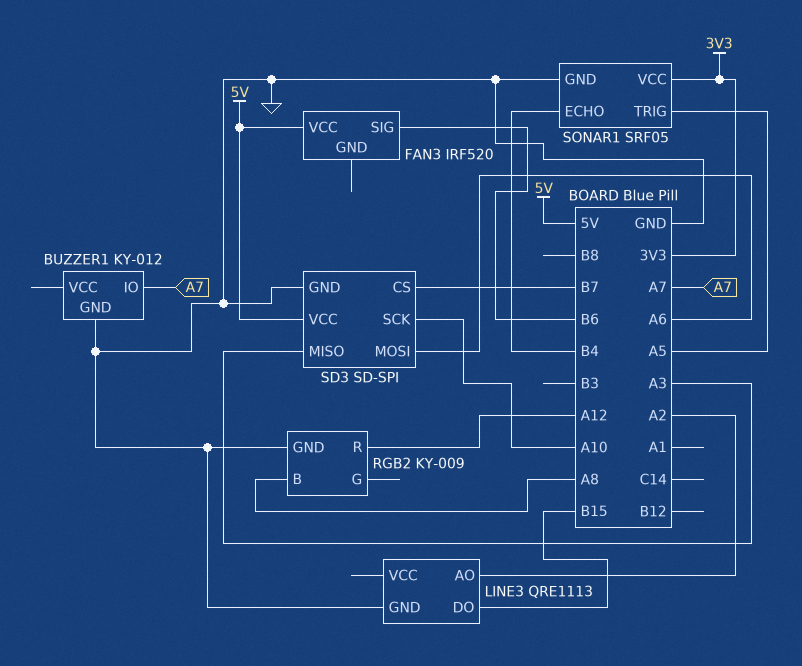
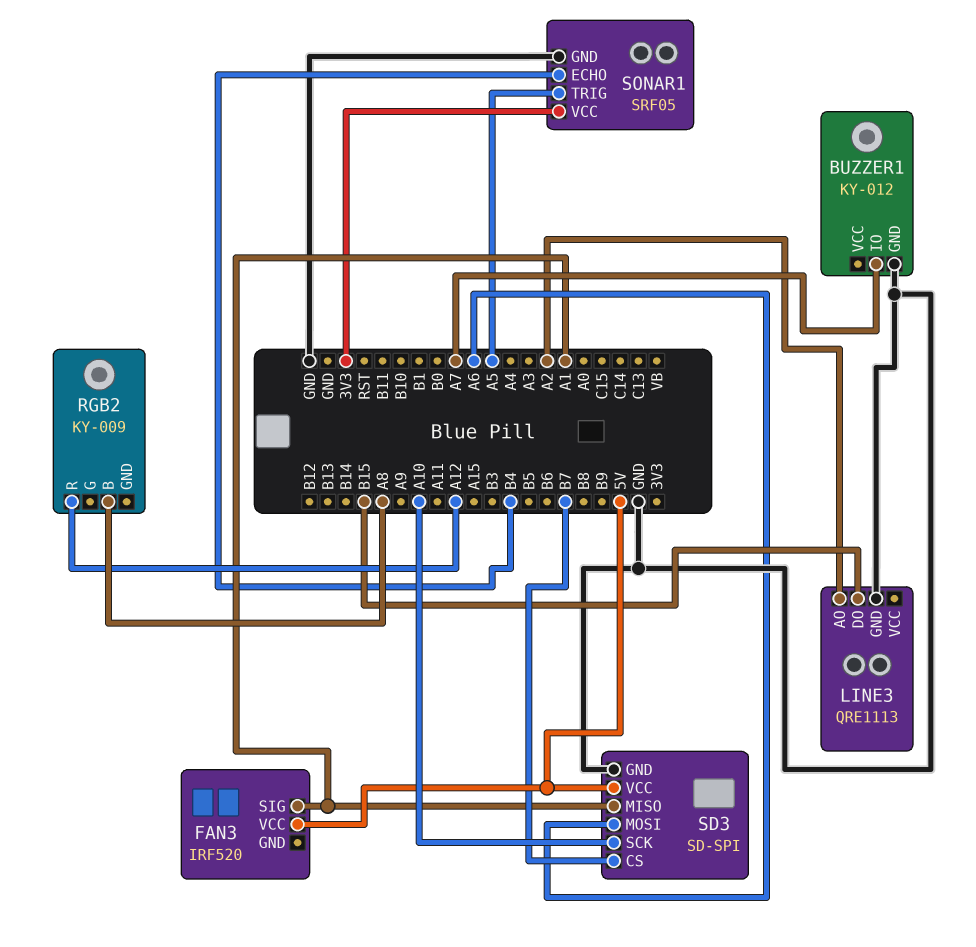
FAN3 pin SIG: B6 -> A1
RGB2 pin GND: GND -> none
SD3 pin MISO: A3 -> A1

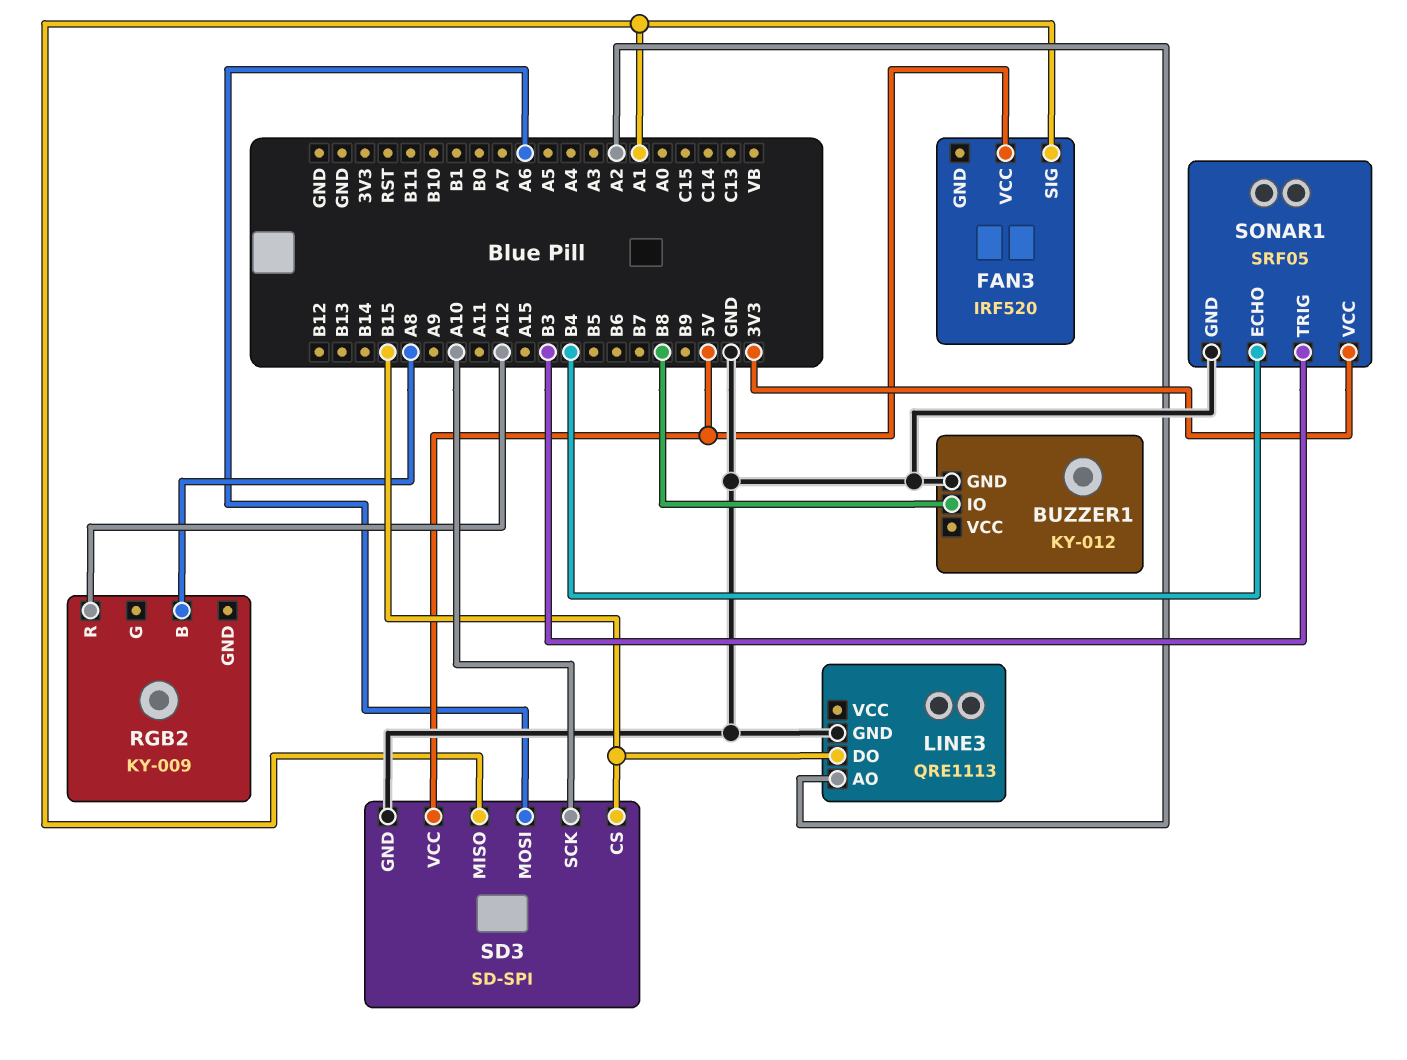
BUZZER1 pin IO: A7 -> B8
SD3 pin CS: B7 -> B15
SONAR1 pin TRIG: A5 -> B3

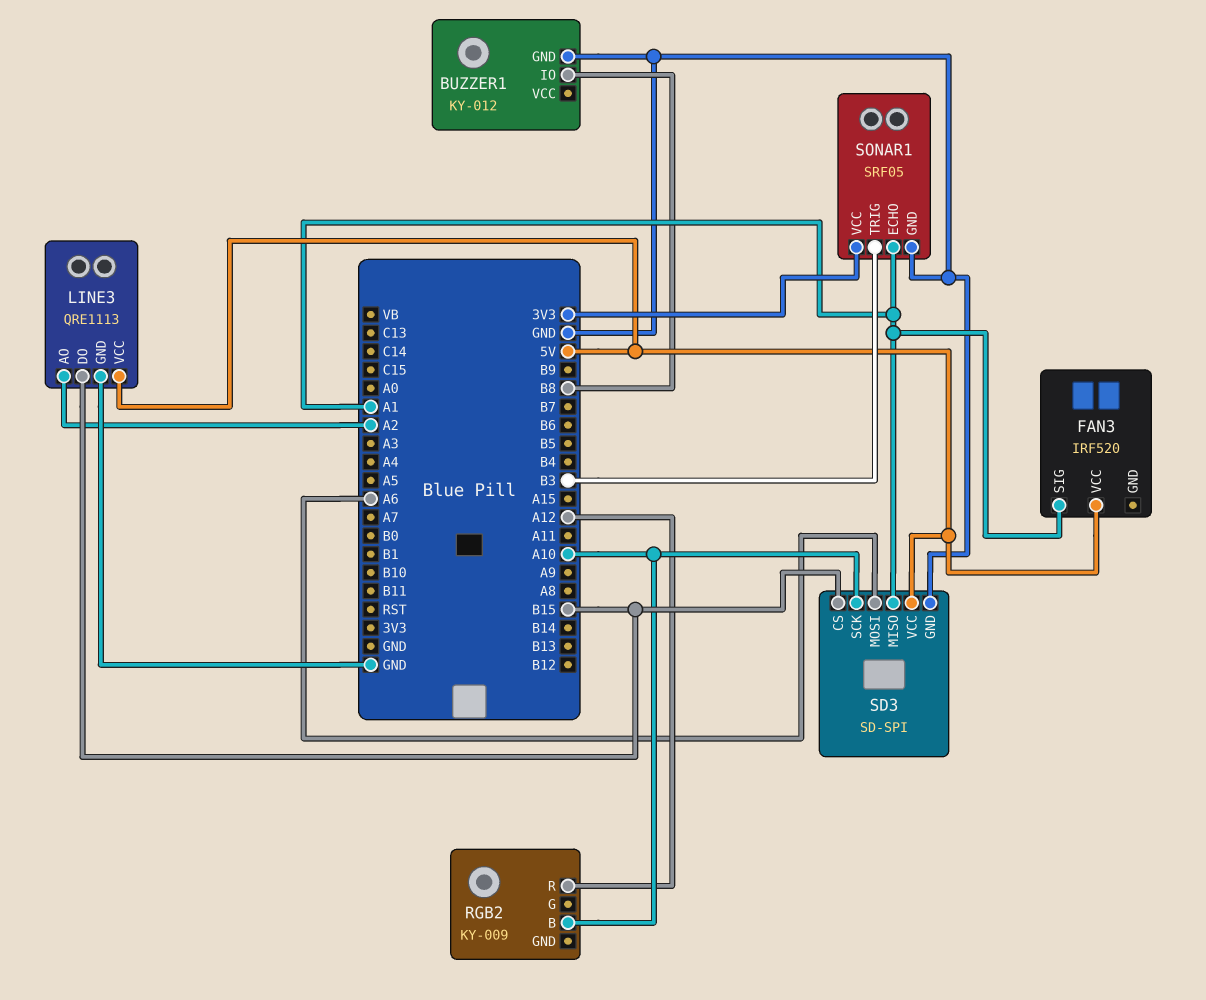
LINE3 pin VCC: none -> 5V
RGB2 pin B: A8 -> A10
SONAR1 pin ECHO: B4 -> A1

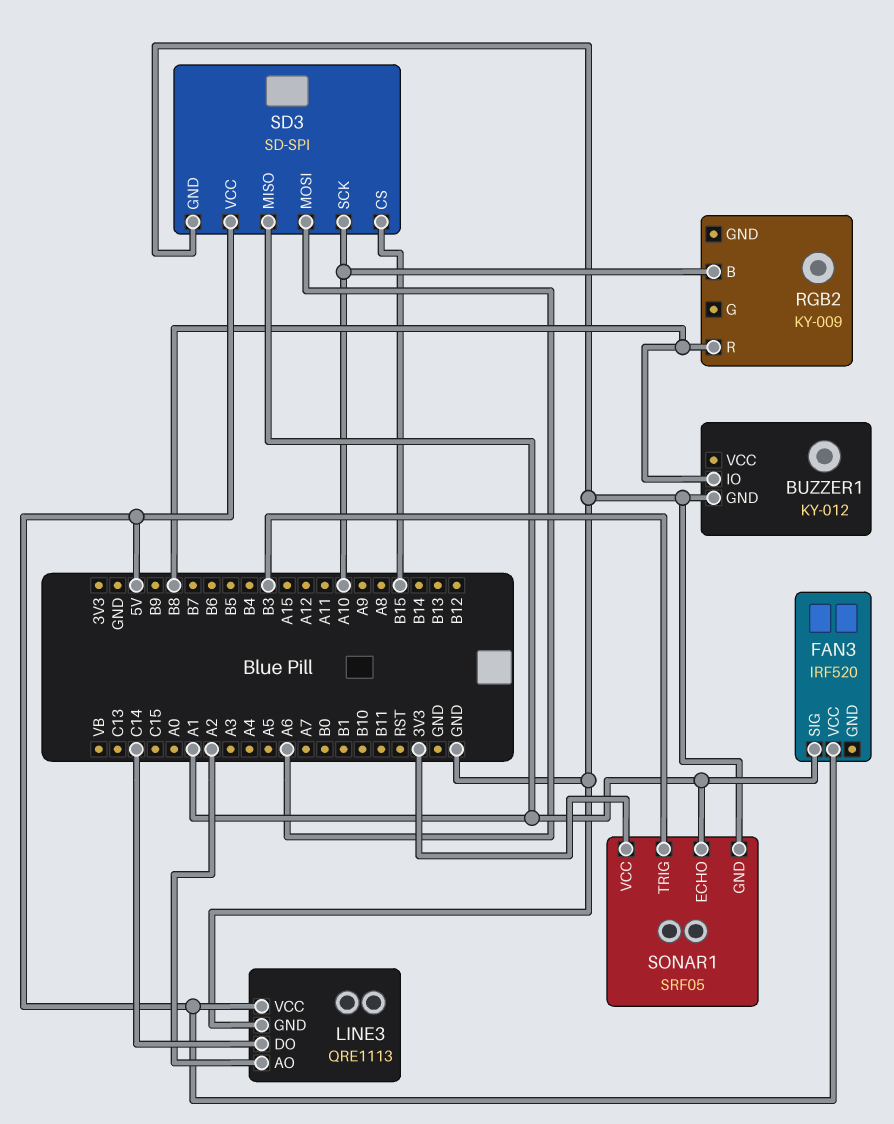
LINE3 pin DO: B15 -> C14
RGB2 pin R: A12 -> B8

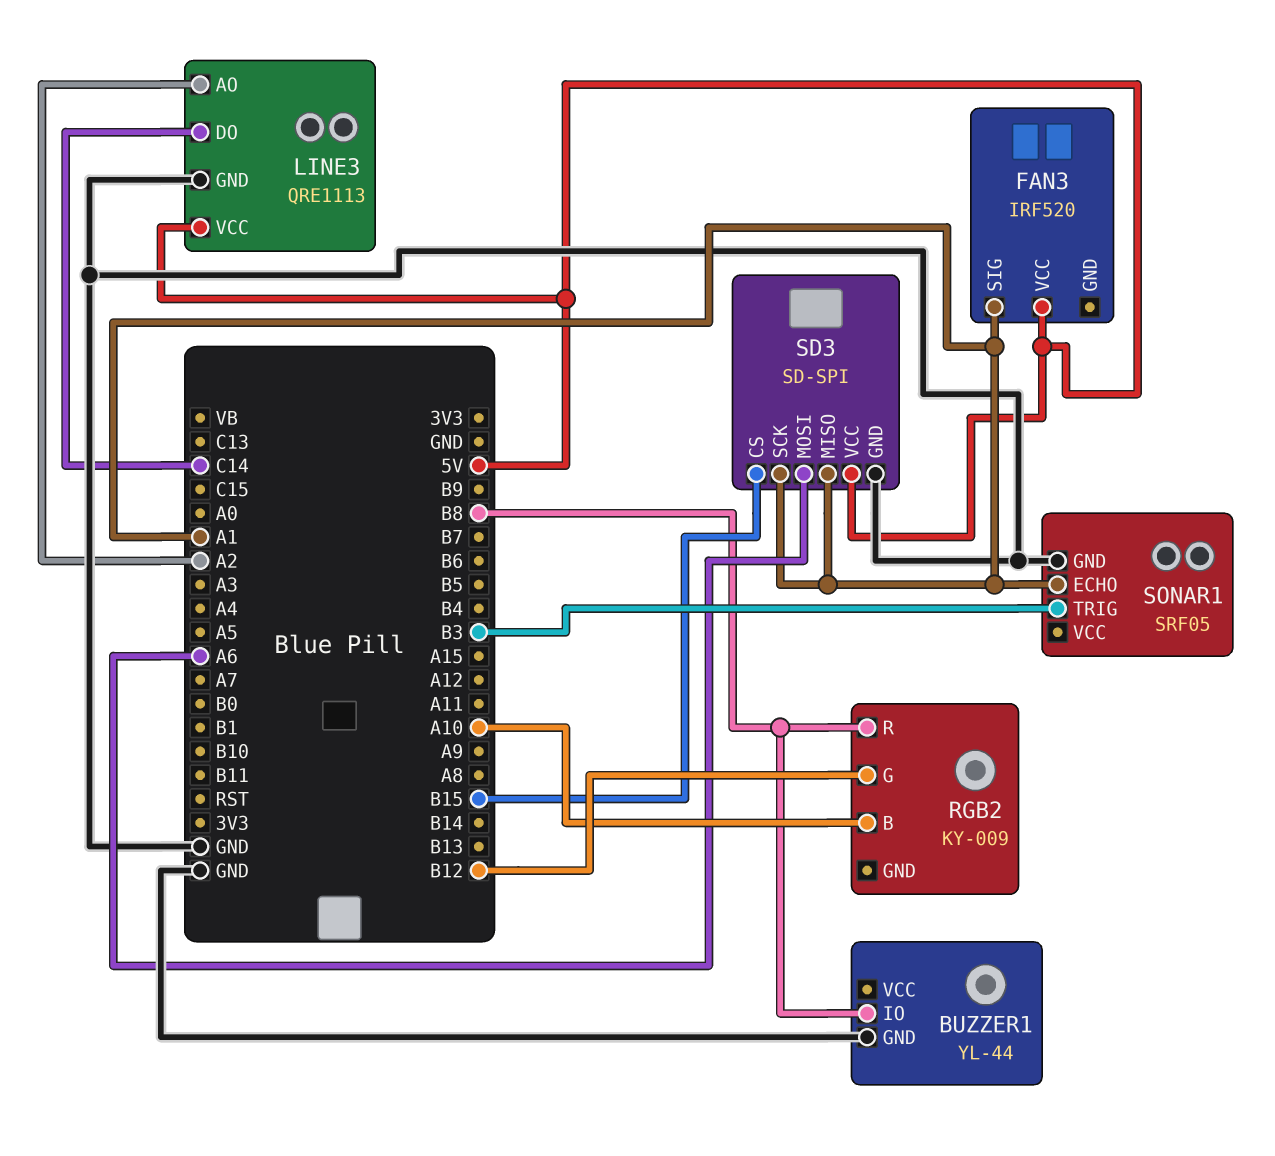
BUZZER1: KY-012 -> YL-44
RGB2 pin G: none -> B12
SD3 pin SCK: A10 -> A1
SONAR1 pin VCC: 3V3 -> none

